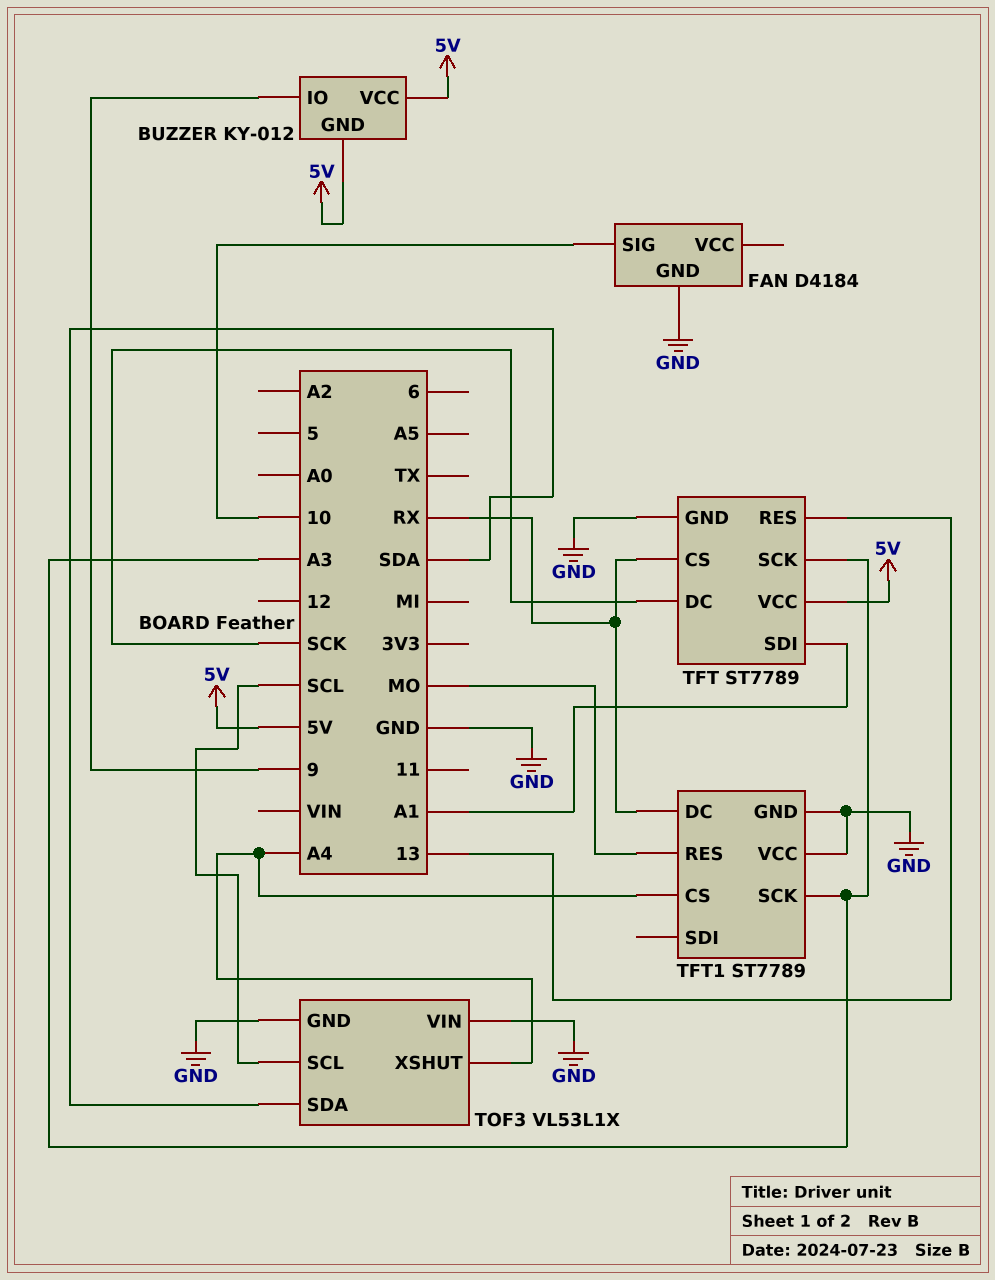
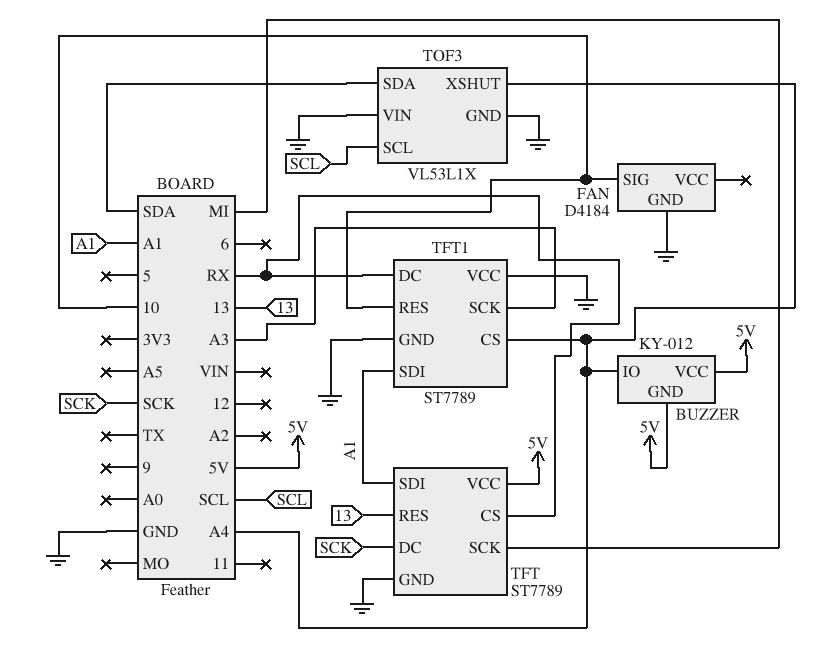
BUZZER pin IO: 9 -> A4
TFT pin SCK: A3 -> MI
TFT1 pin RES: MO -> 10
TFT1 pin SDI: none -> A1

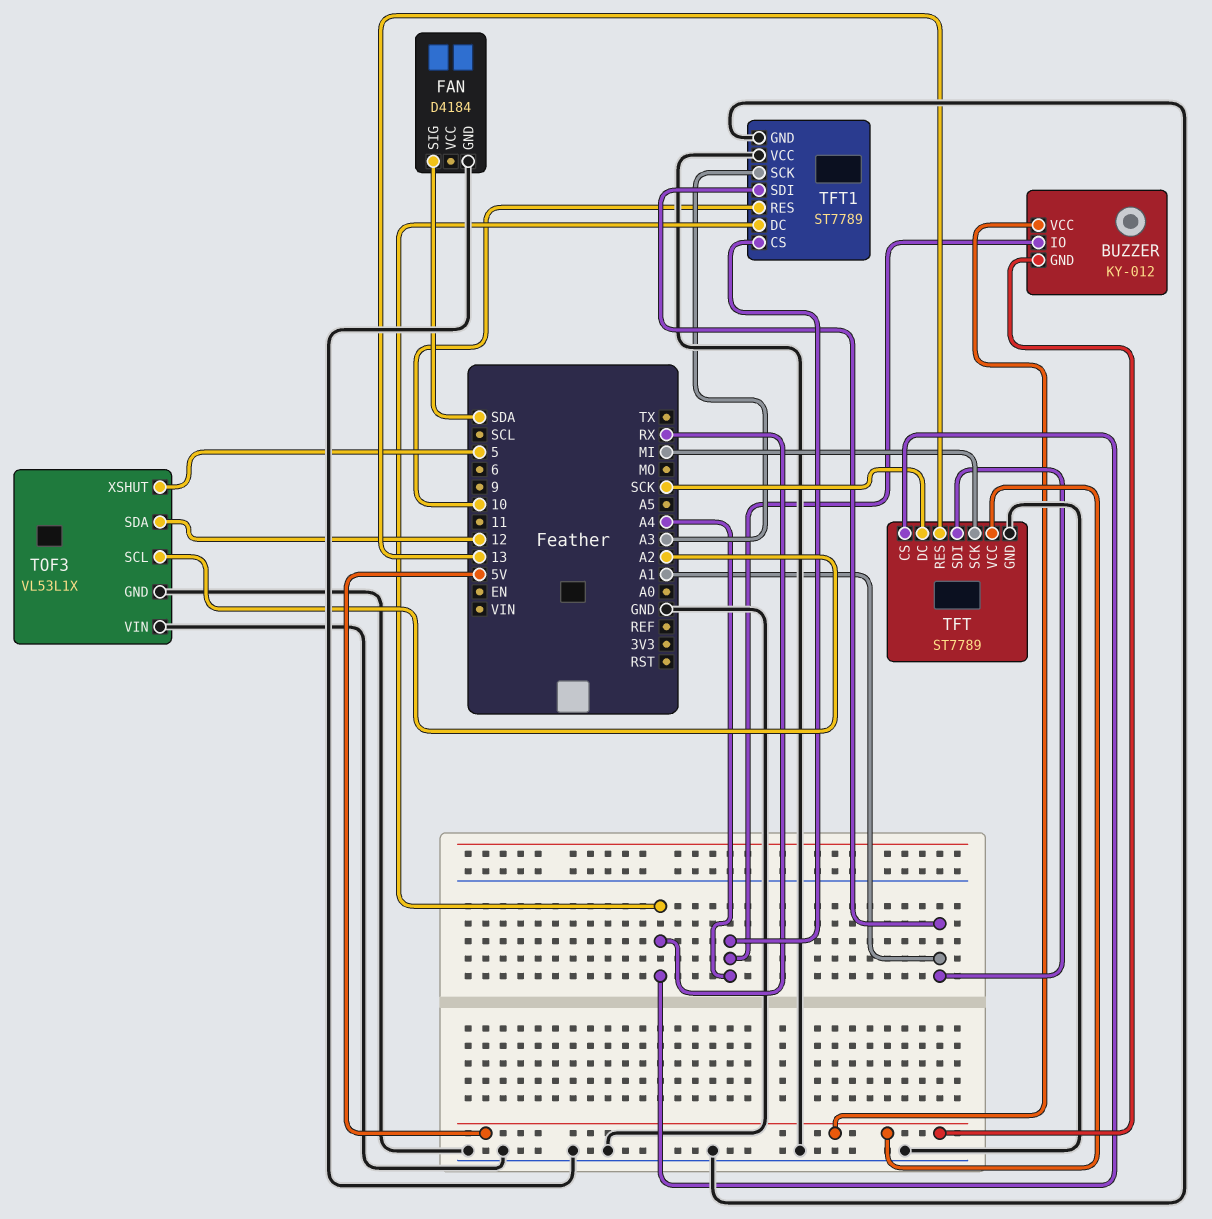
FAN pin SIG: 10 -> SDA
TOF3 pin SCL: SCL -> A2
TOF3 pin SDA: SDA -> 12
TOF3 pin XSHUT: A4 -> 5

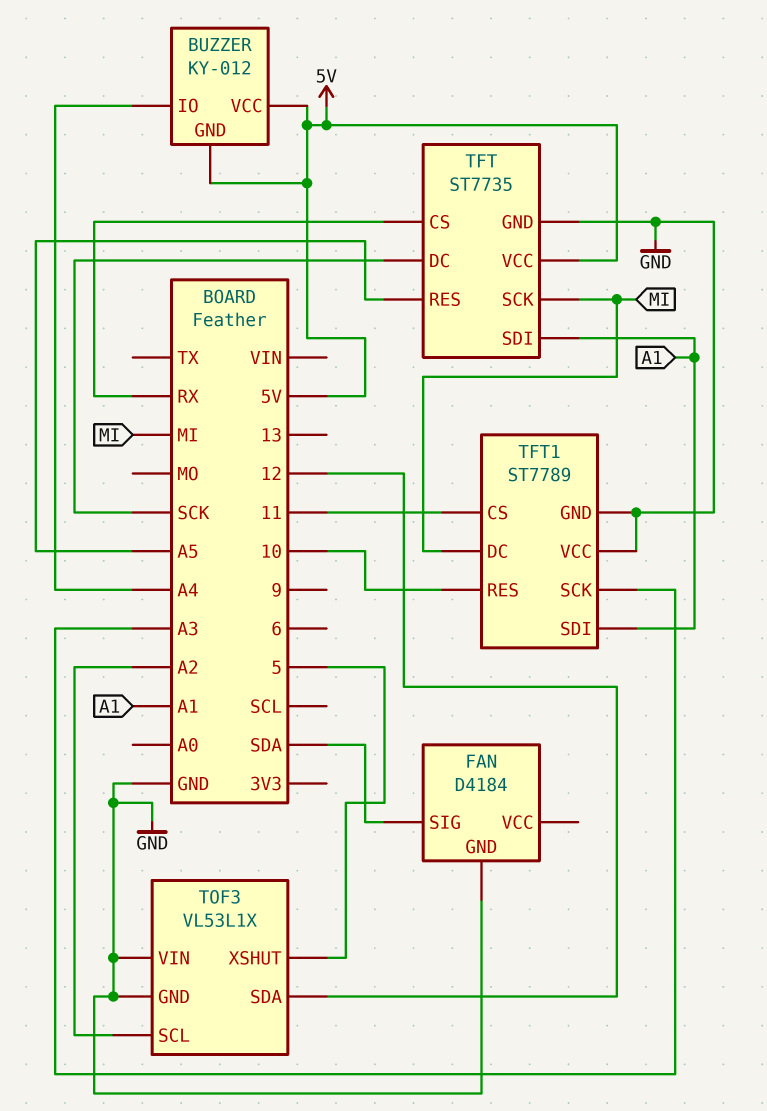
TFT: ST7789 -> ST7735
TFT pin RES: 13 -> A5
TFT1 pin CS: A4 -> 11
TFT1 pin DC: RX -> MI

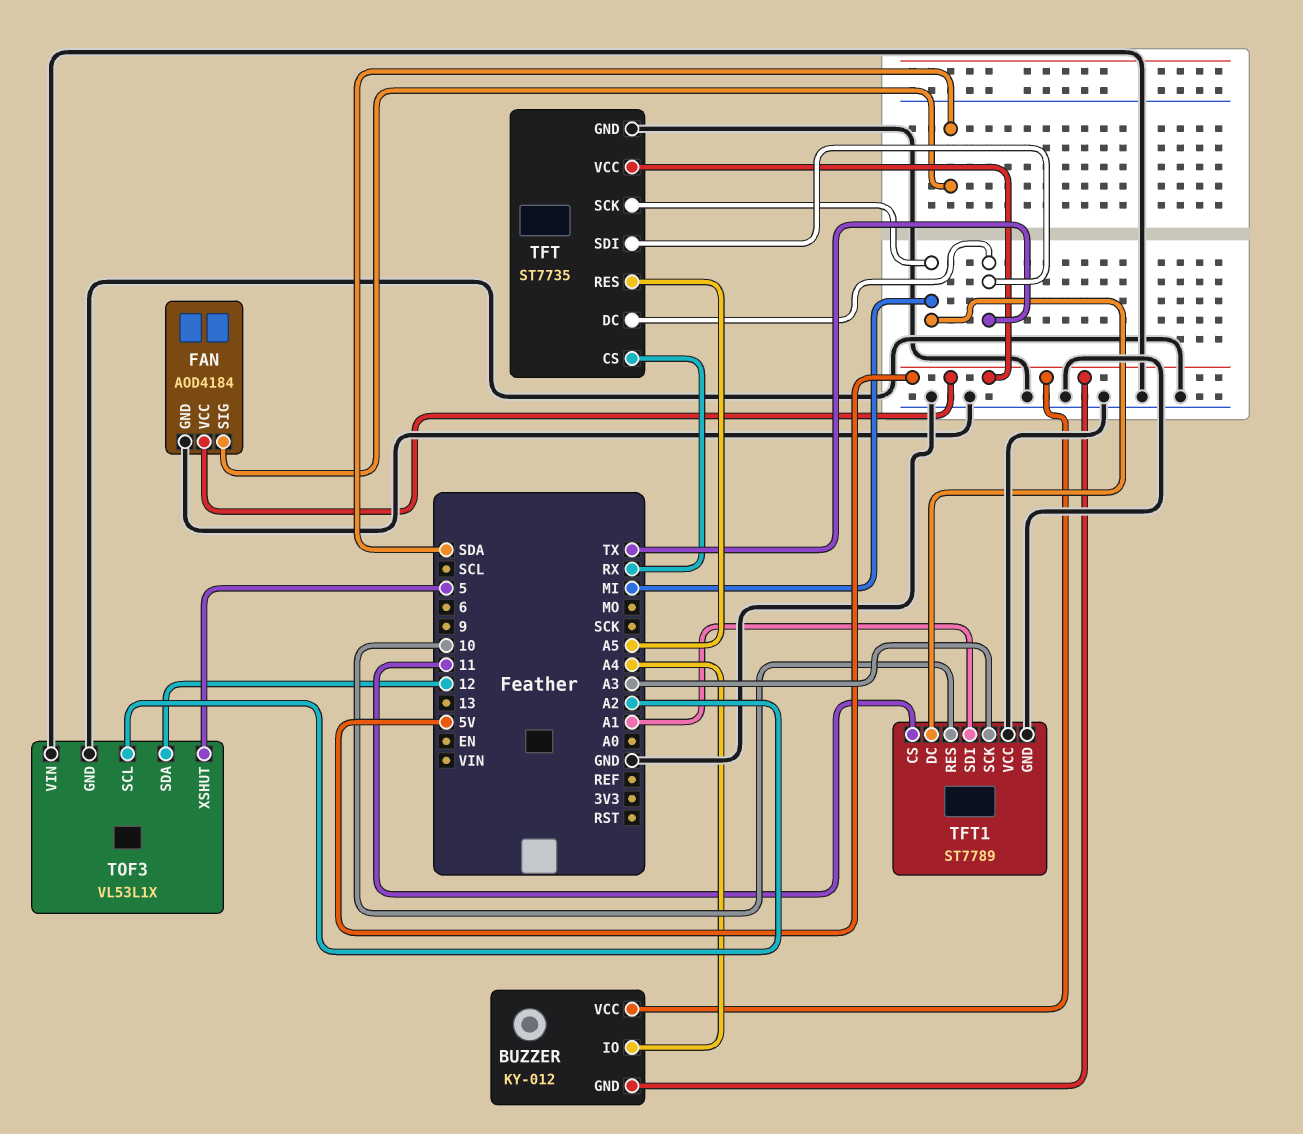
FAN: D4184 -> AOD4184
FAN pin VCC: none -> 5V
TFT pin DC: SCK -> TX
TFT pin SDI: A1 -> TX

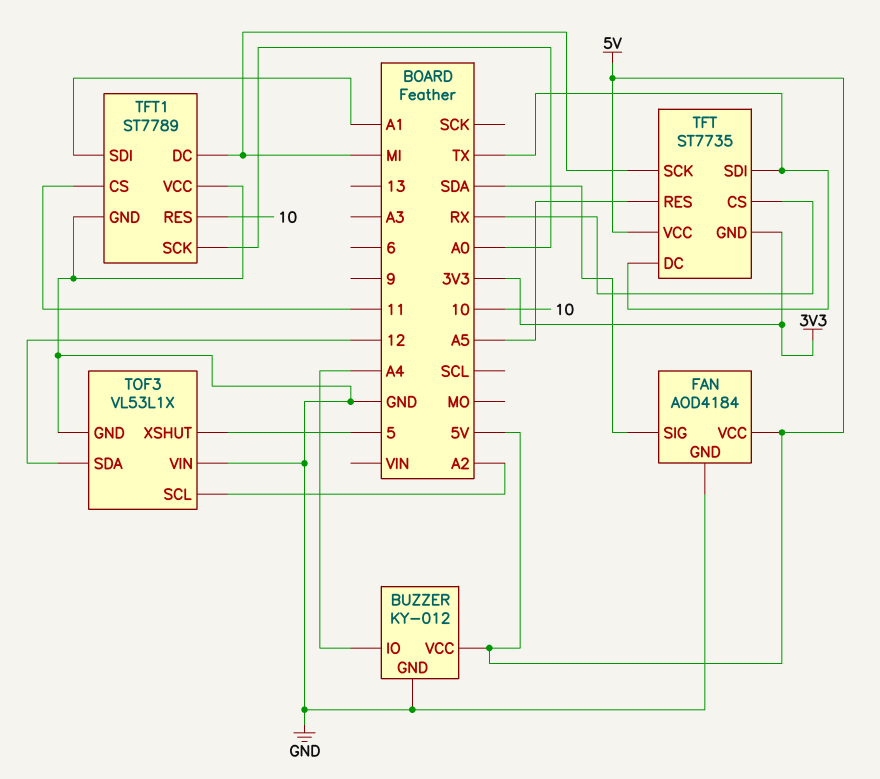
BUZZER pin GND: 5V -> GND
TFT pin GND: GND -> 3V3
TFT1 pin SCK: A3 -> A0

